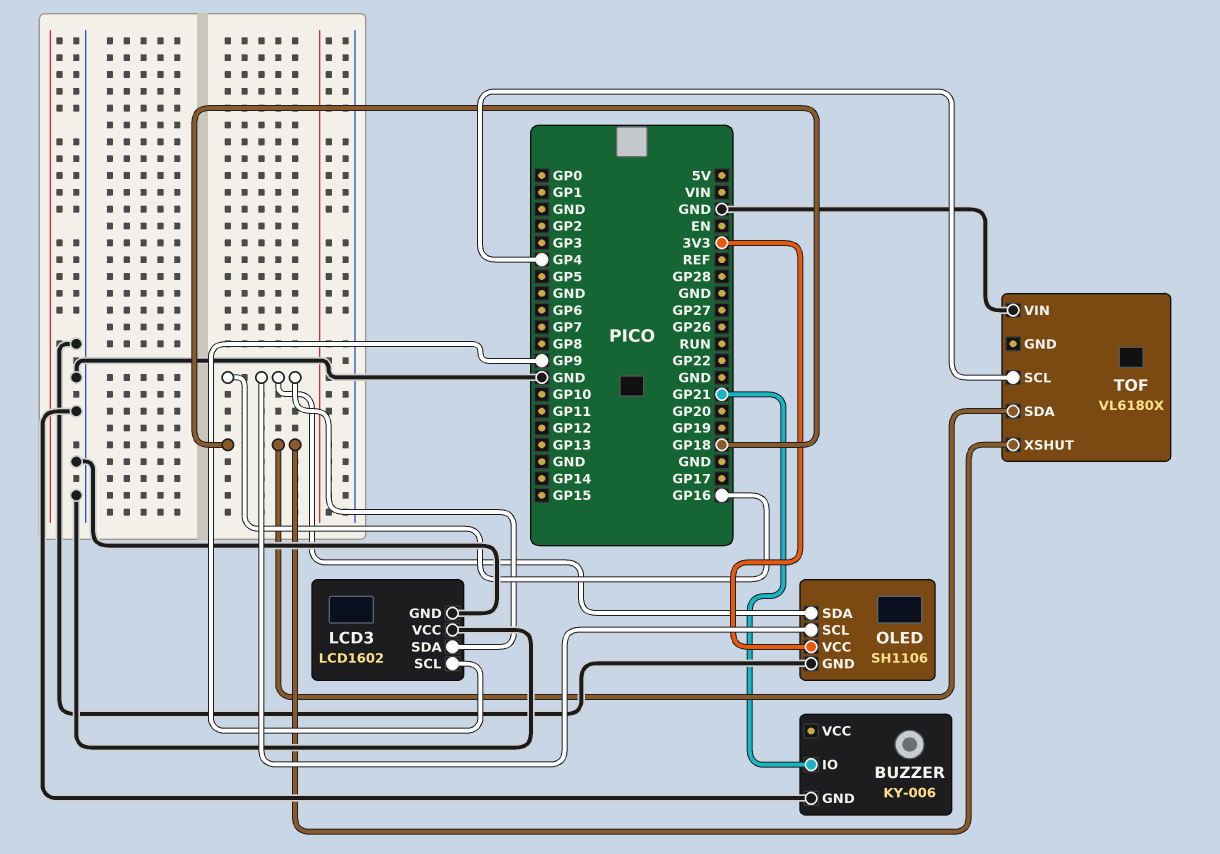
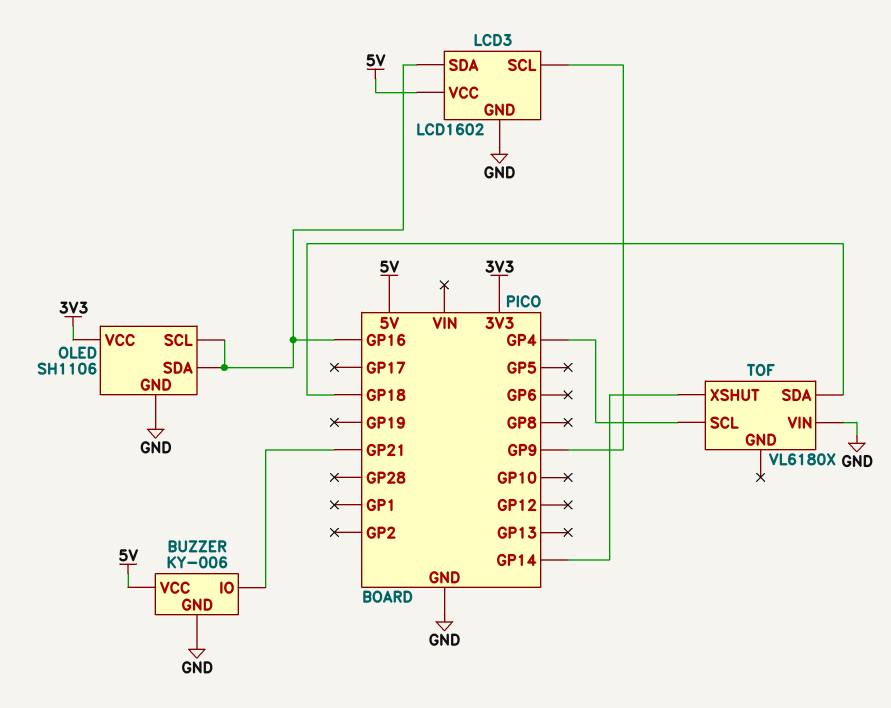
BUZZER pin VCC: none -> 5V
LCD3 pin VCC: GND -> 5V
TOF pin XSHUT: GP18 -> GP14

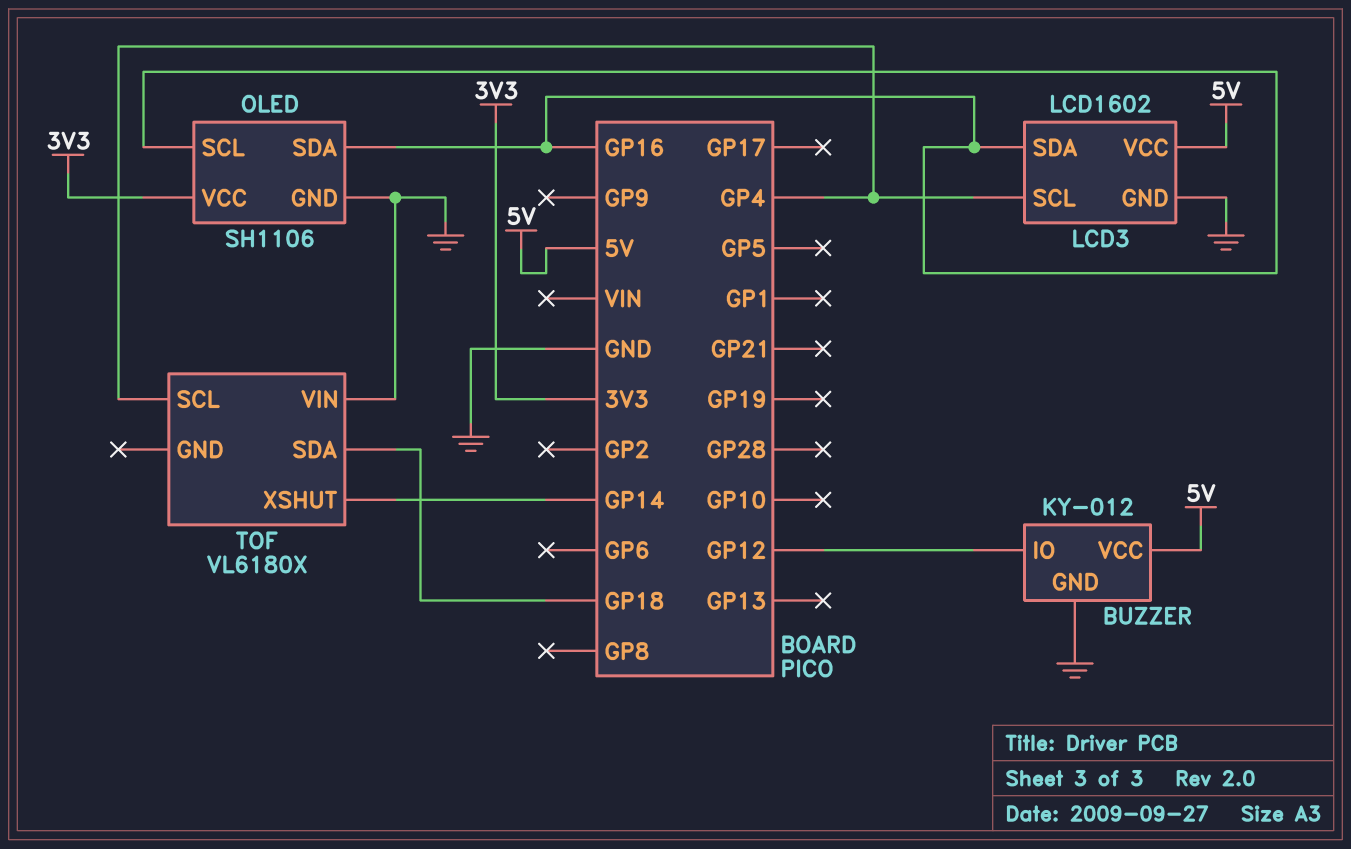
BUZZER: KY-006 -> KY-012
BUZZER pin IO: GP21 -> GP12
LCD3 pin SCL: GP9 -> GP4

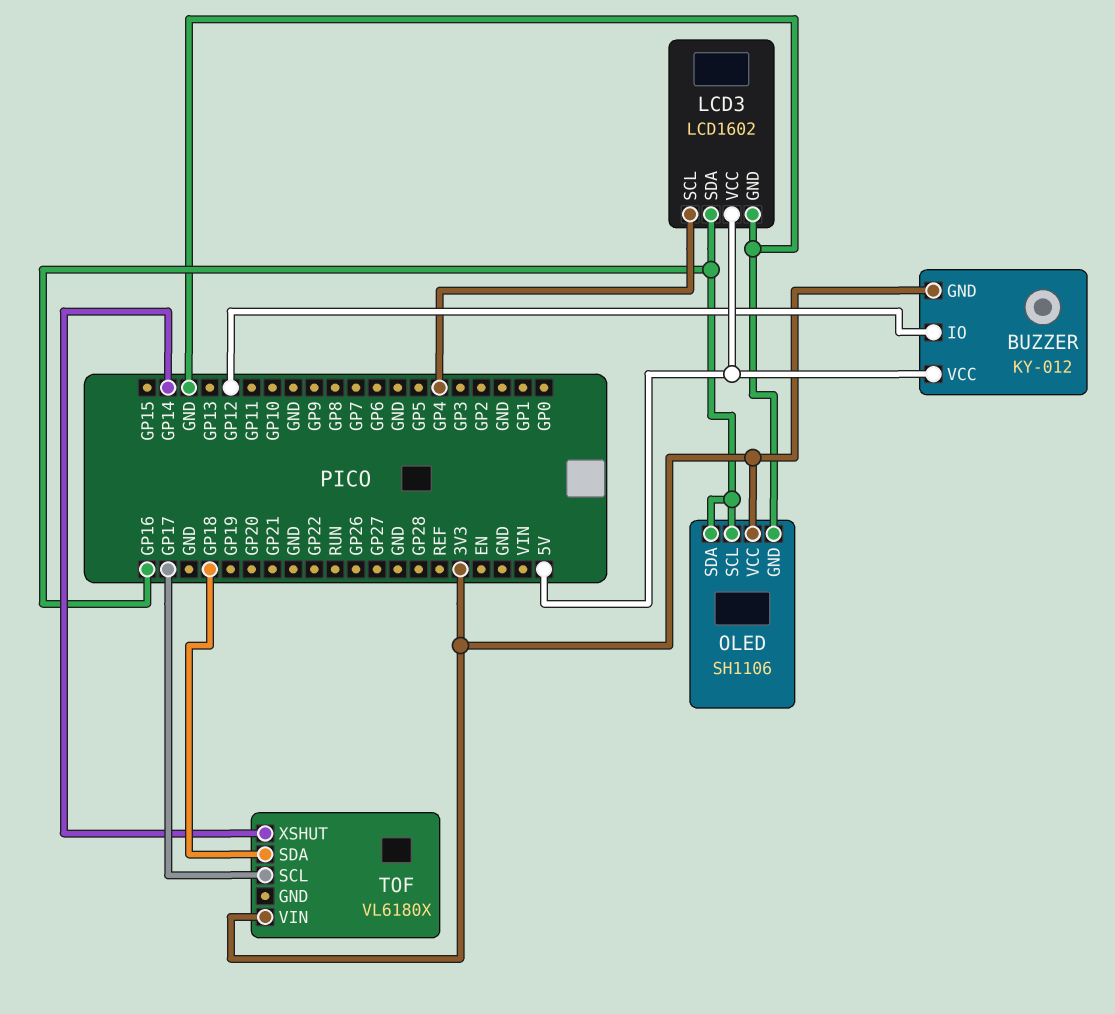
BUZZER pin GND: GND -> 3V3
TOF pin SCL: GP4 -> GP17
TOF pin VIN: GND -> 3V3

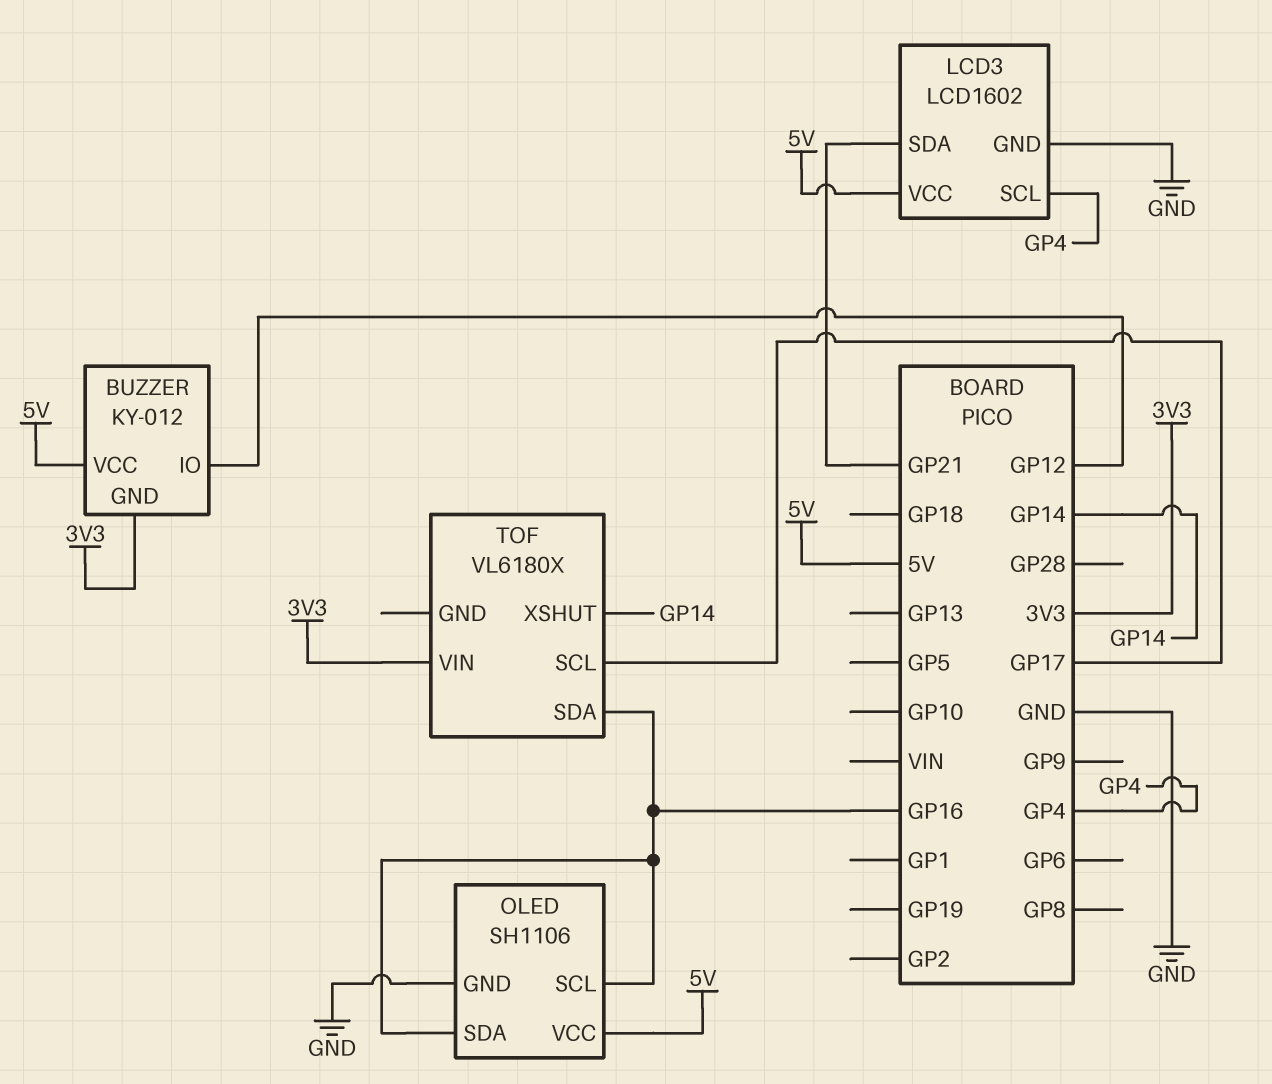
LCD3 pin SDA: GP16 -> GP21
OLED pin VCC: 3V3 -> 5V
TOF pin SDA: GP18 -> GP16

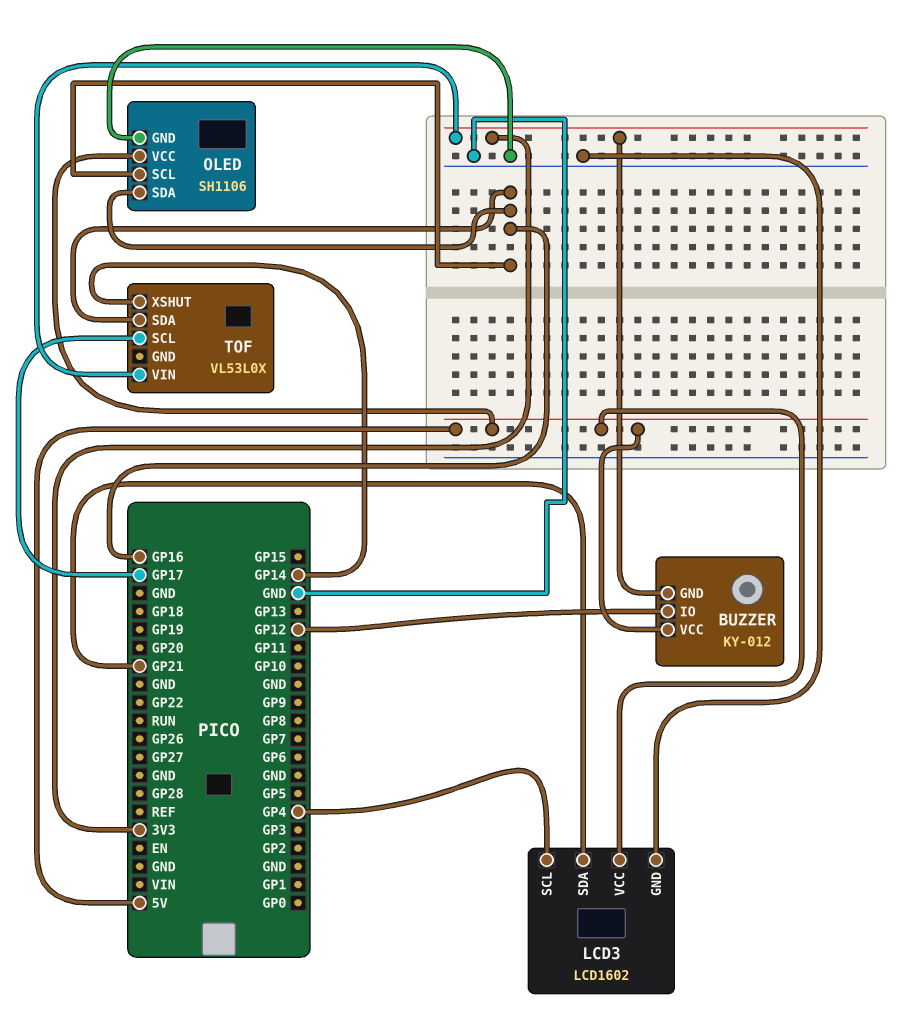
TOF: VL6180X -> VL53L0X

